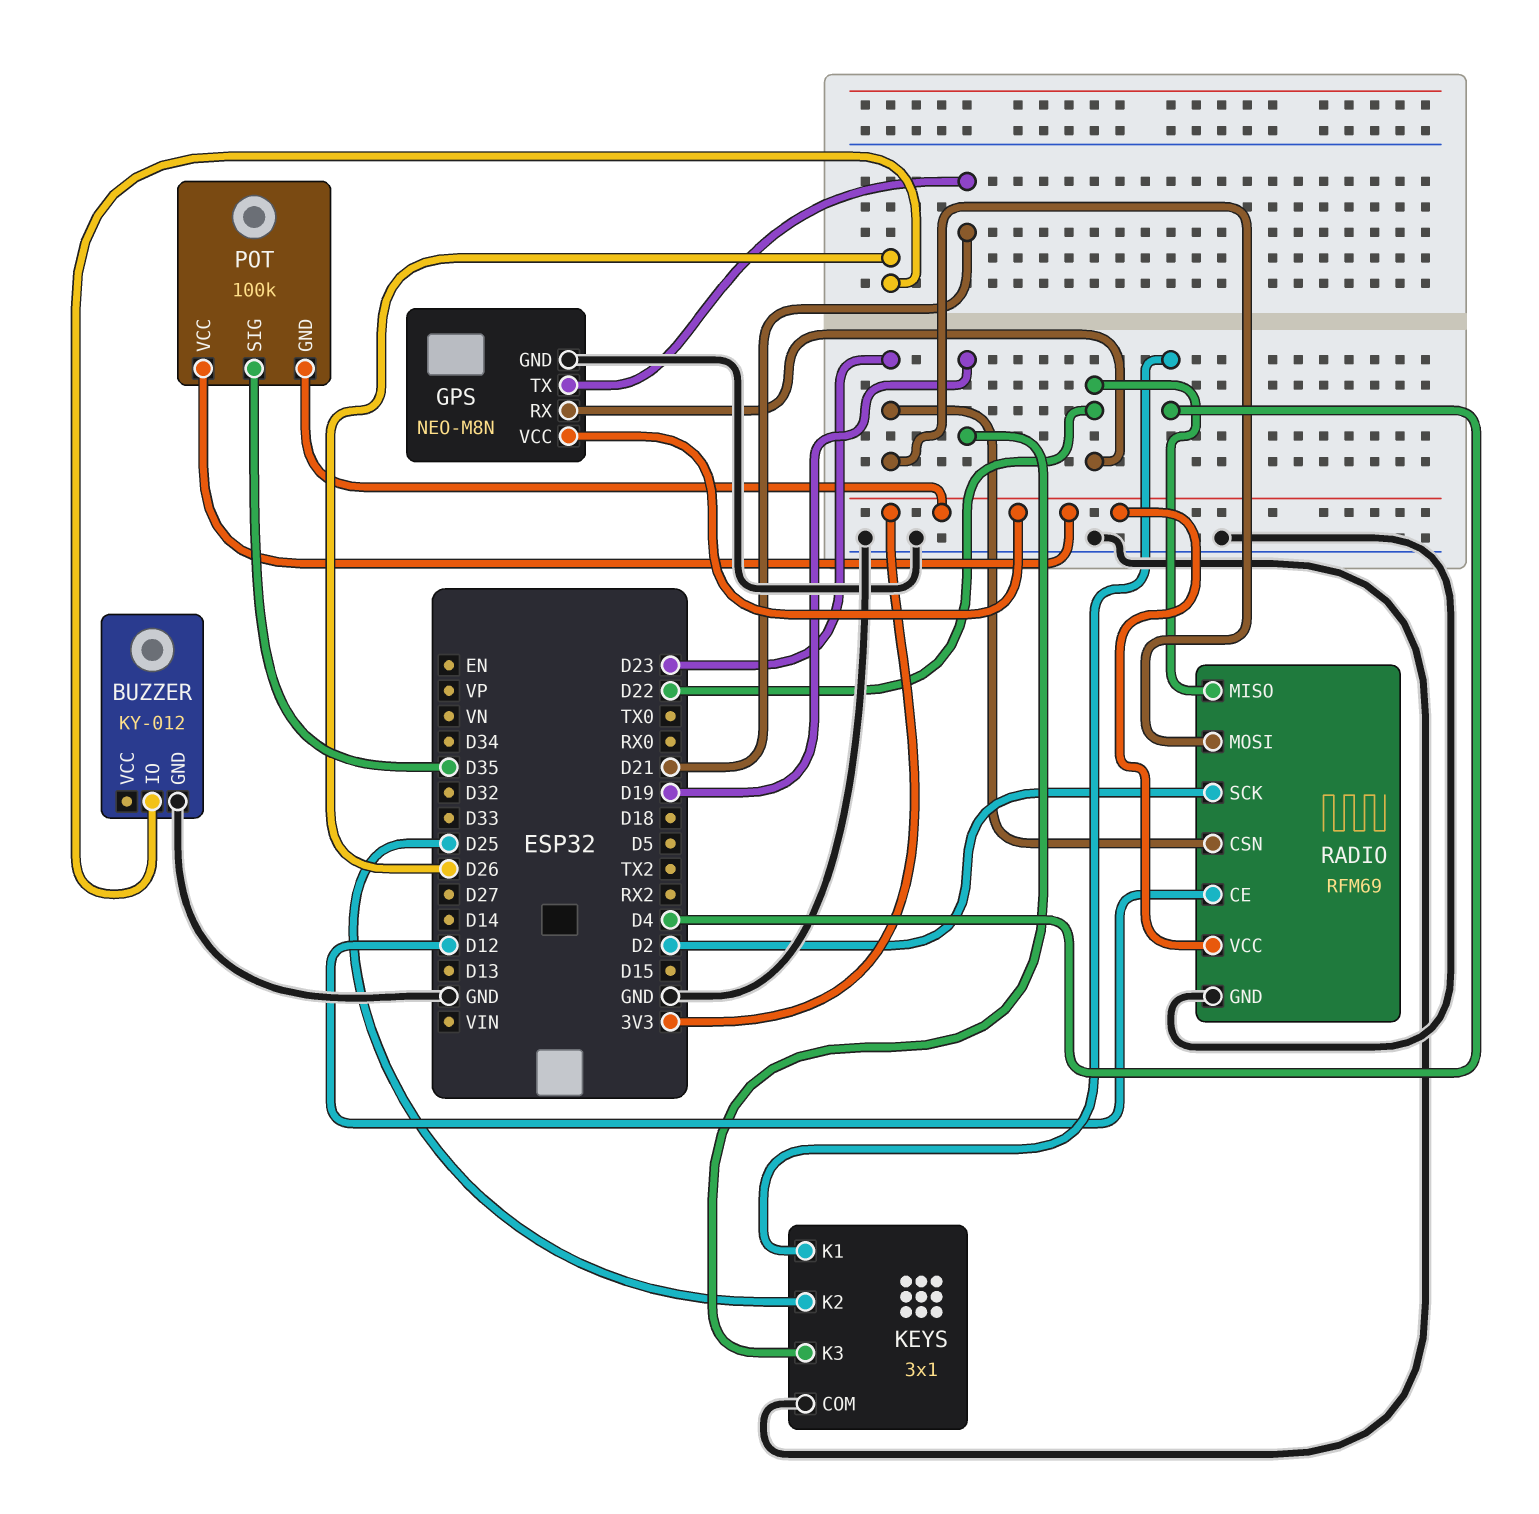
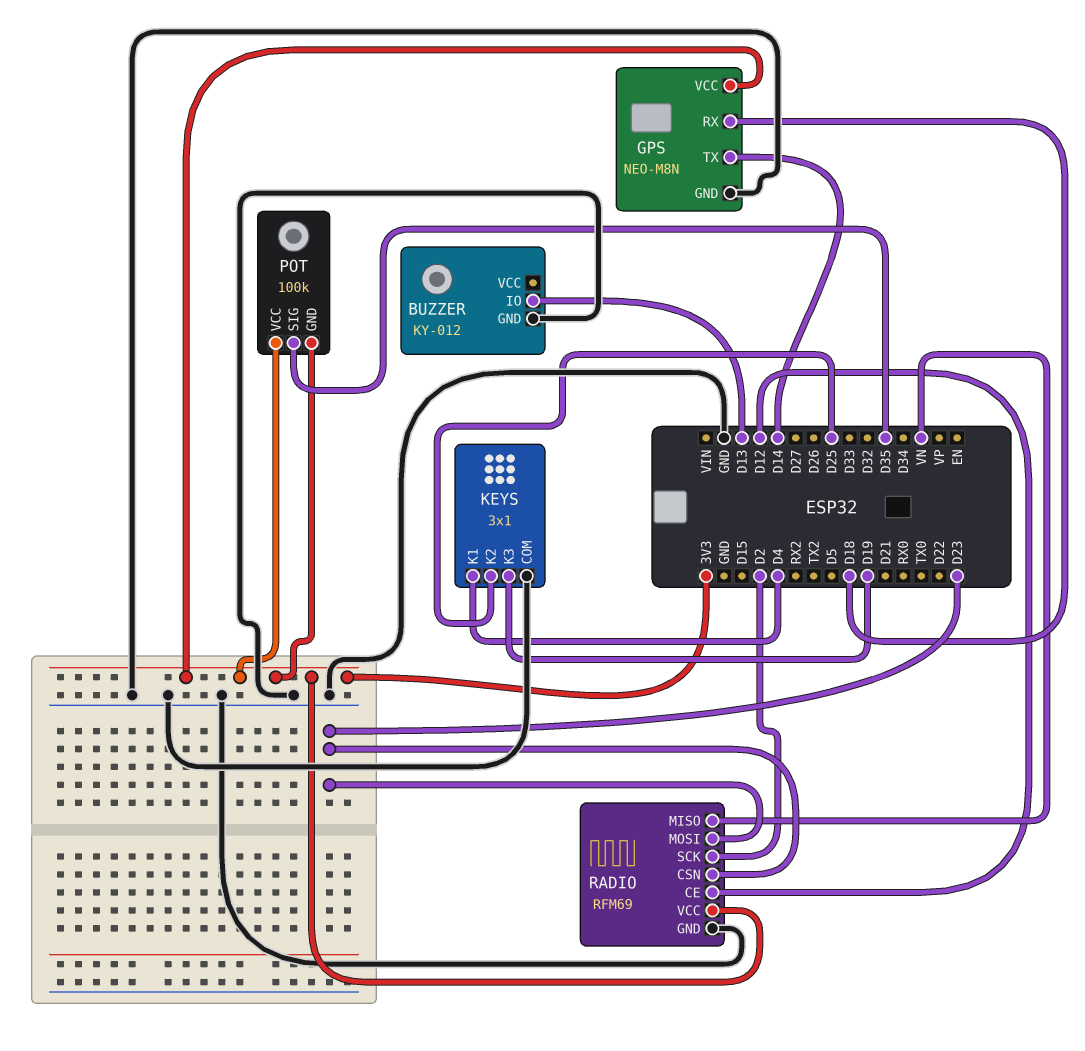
BUZZER pin IO: D26 -> D13
GPS pin RX: D22 -> D18
GPS pin TX: D21 -> D14
RADIO pin MISO: D22 -> VN

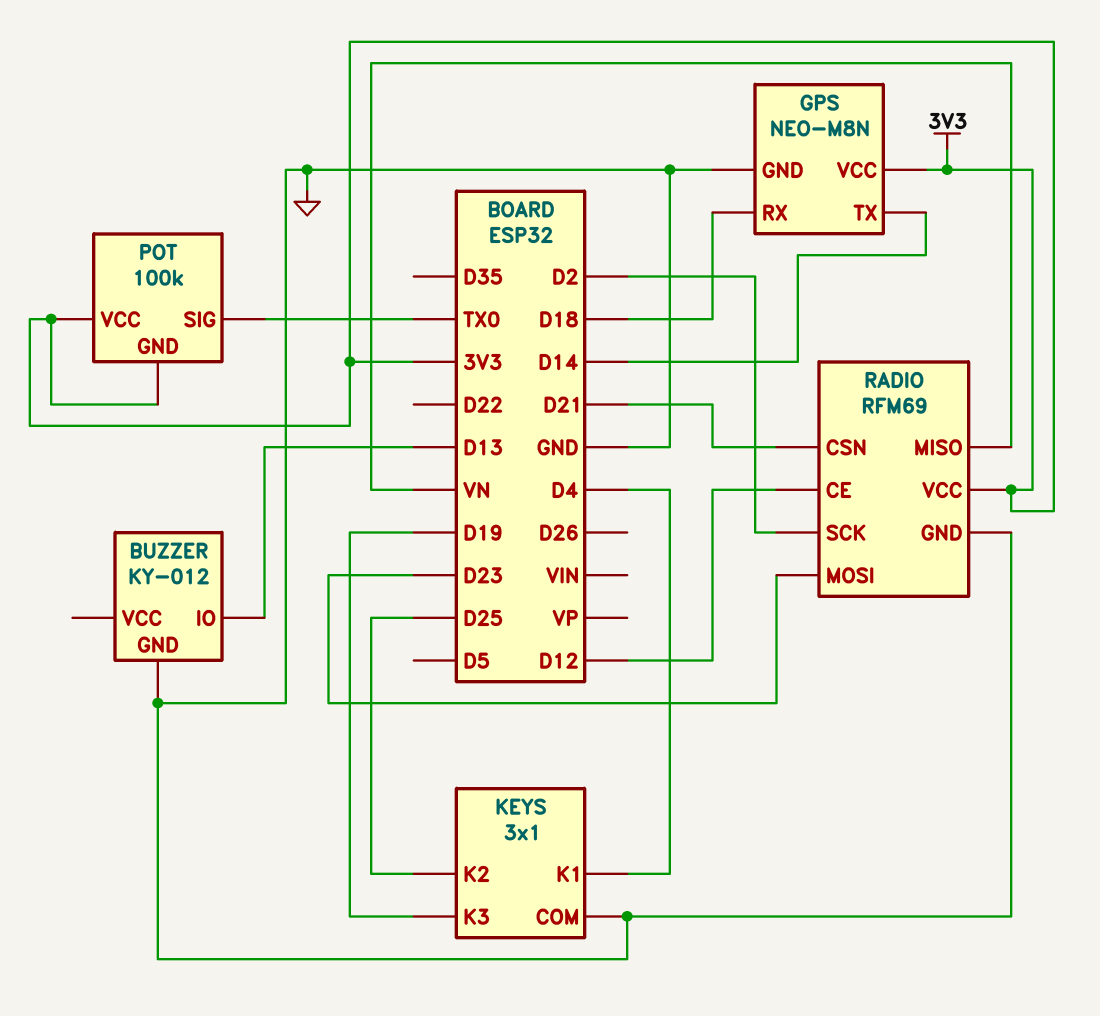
POT pin SIG: D35 -> TX0
RADIO pin CSN: D23 -> D21

